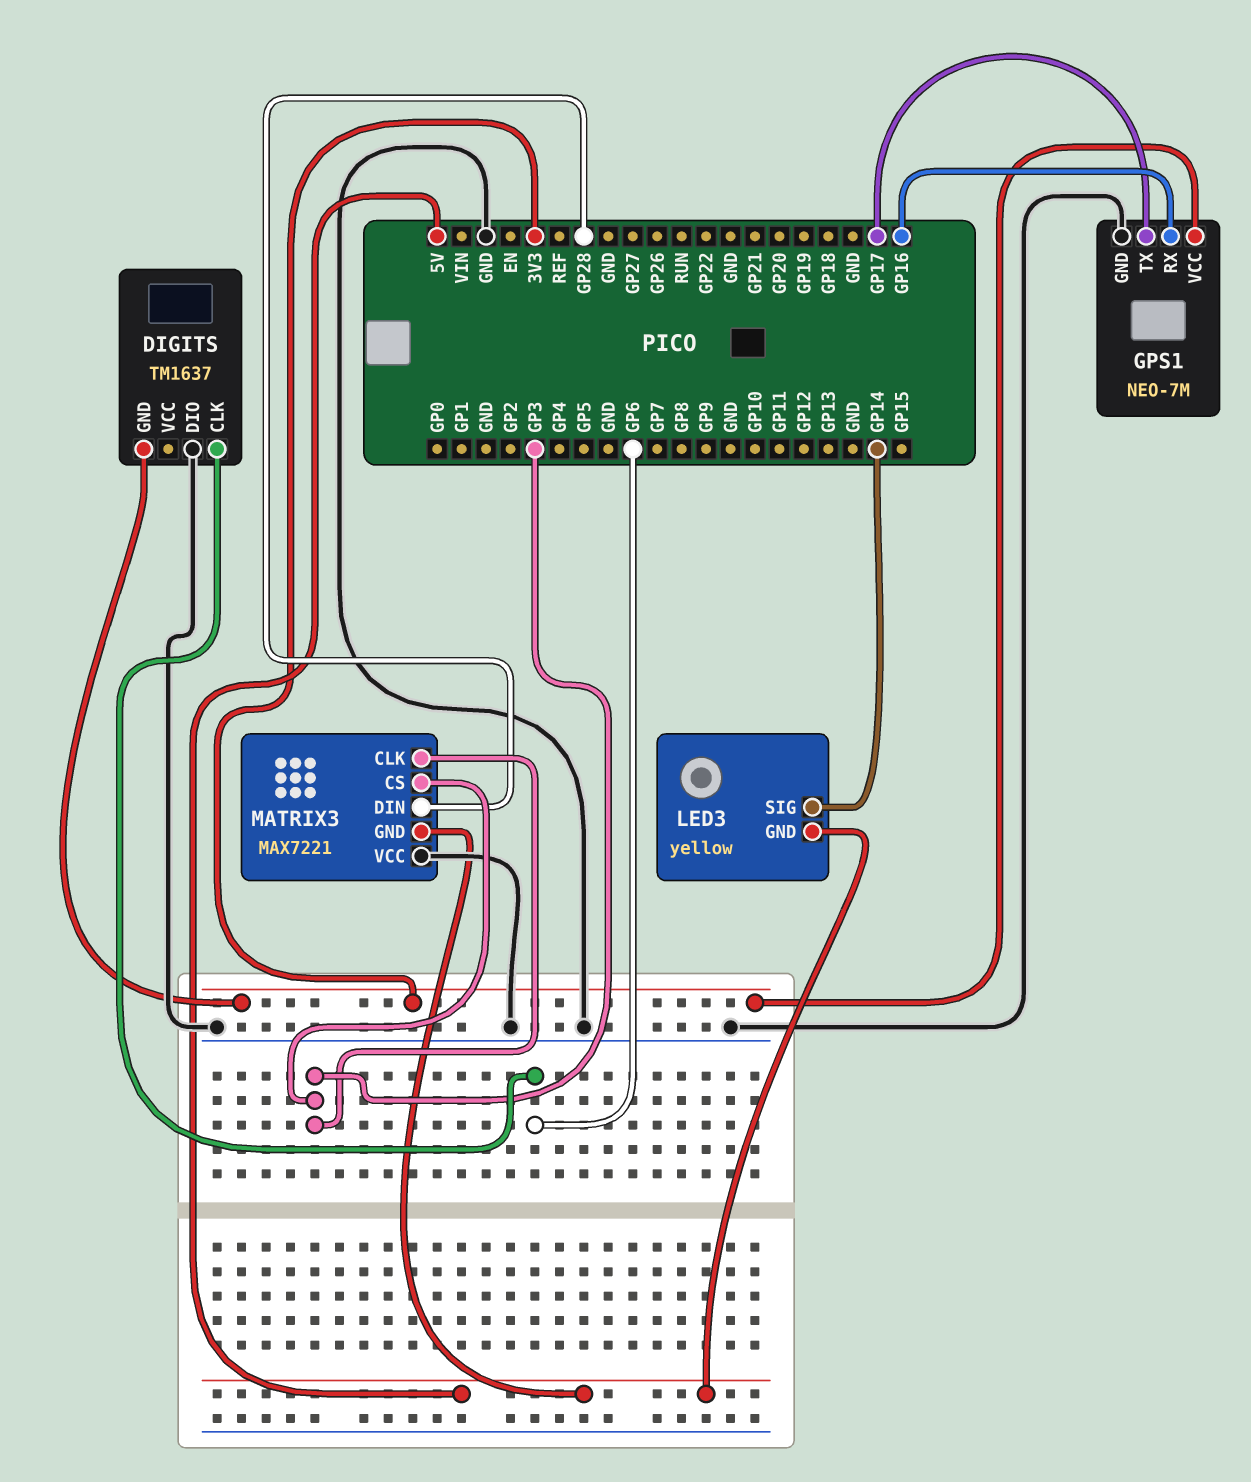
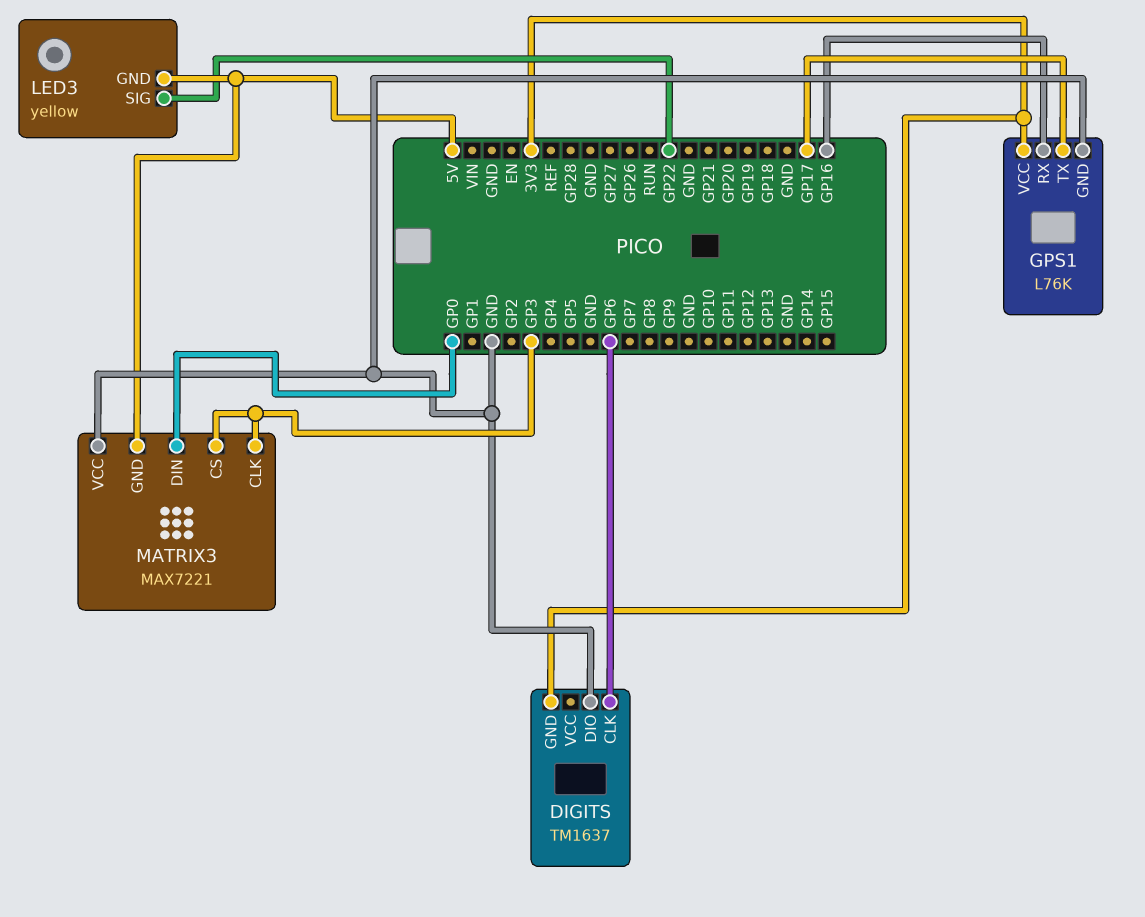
GPS1: NEO-7M -> L76K
LED3 pin SIG: GP14 -> GP22
MATRIX3 pin DIN: GP28 -> GP0

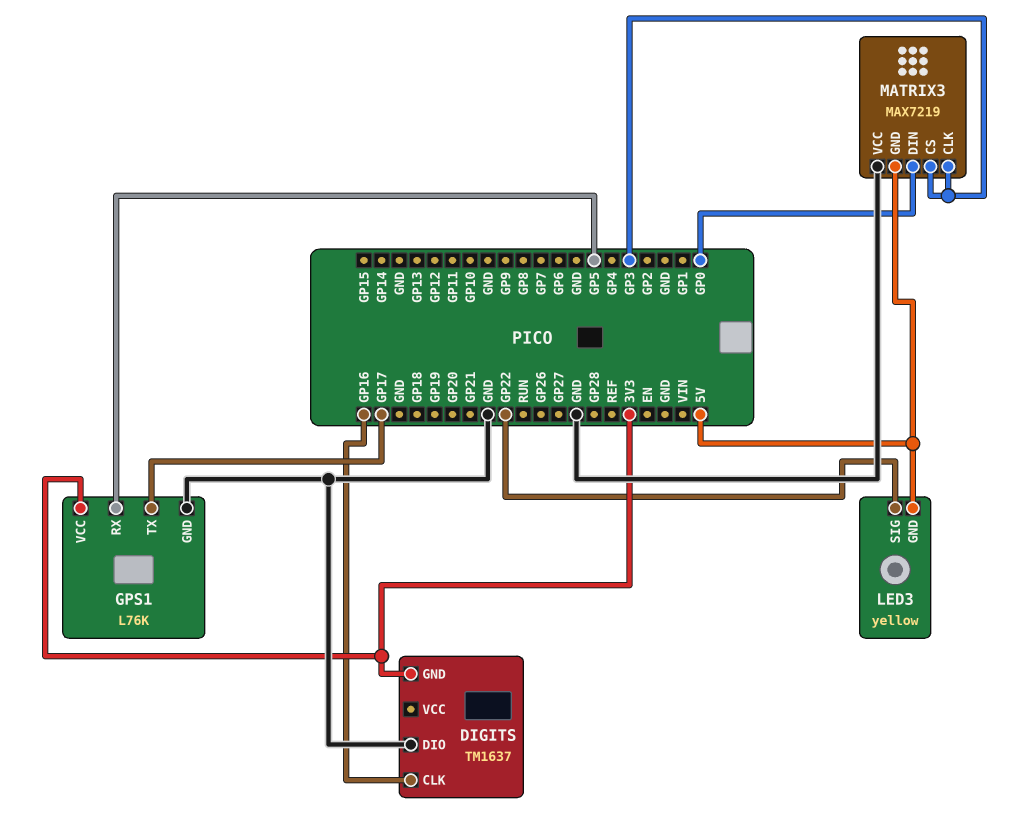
DIGITS pin CLK: GP6 -> GP16
GPS1 pin RX: GP16 -> GP5
MATRIX3: MAX7221 -> MAX7219

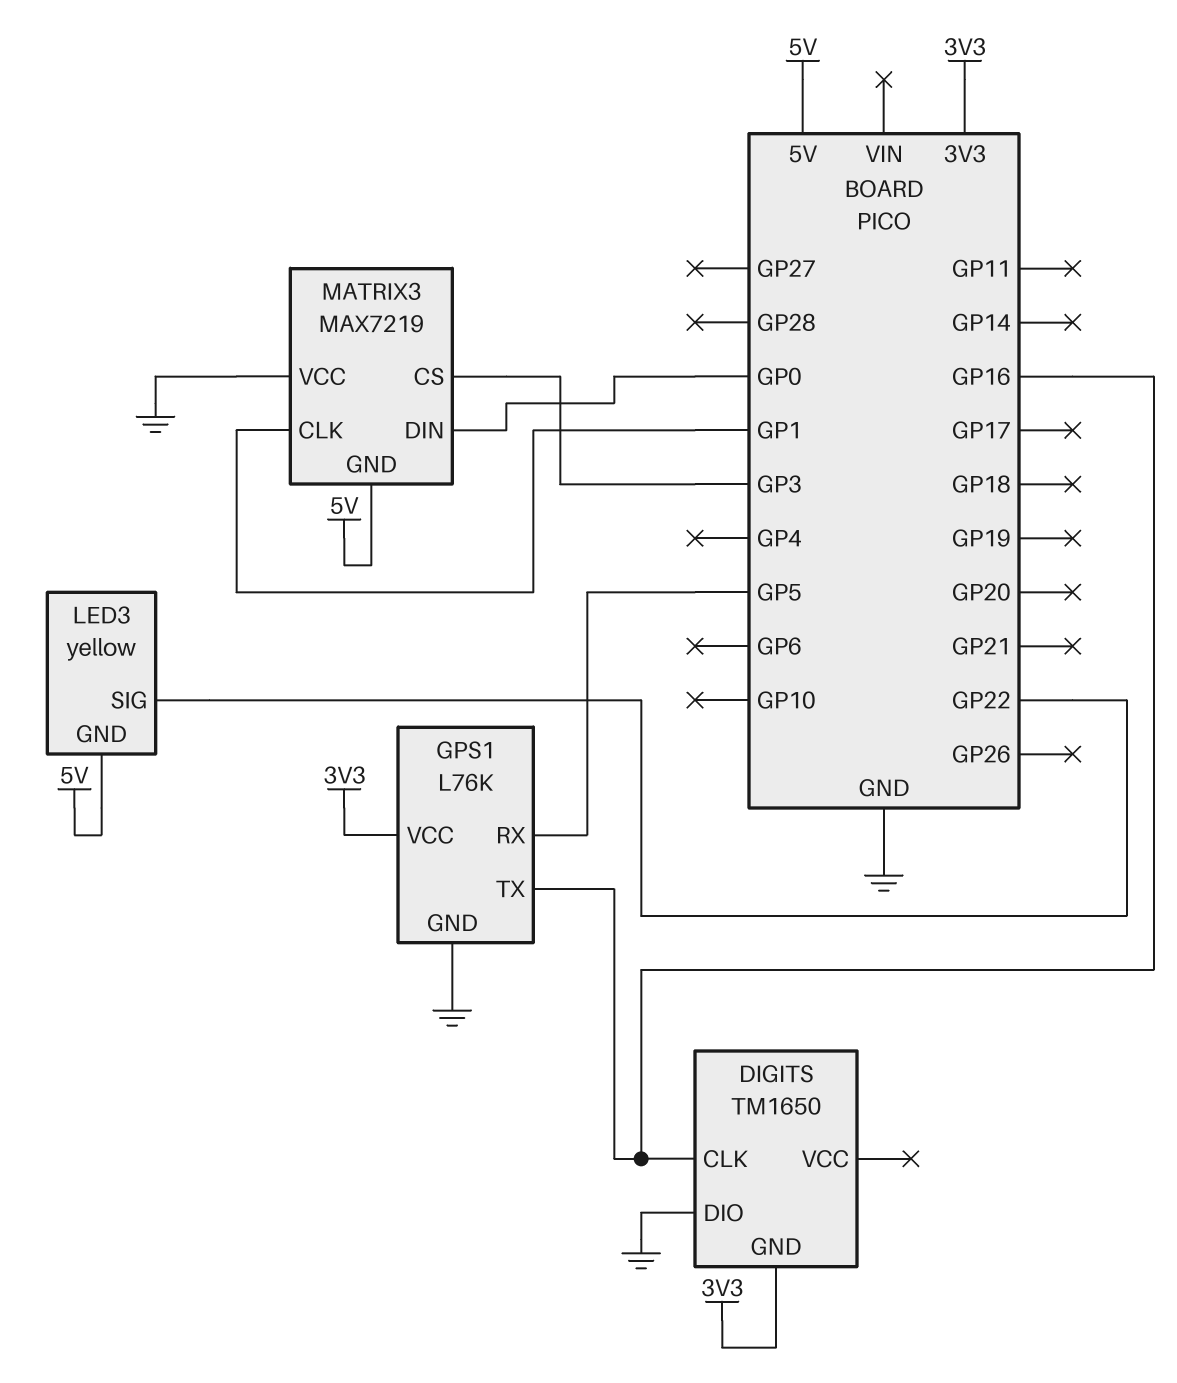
DIGITS: TM1637 -> TM1650
GPS1 pin TX: GP17 -> GP16
MATRIX3 pin CLK: GP3 -> GP1

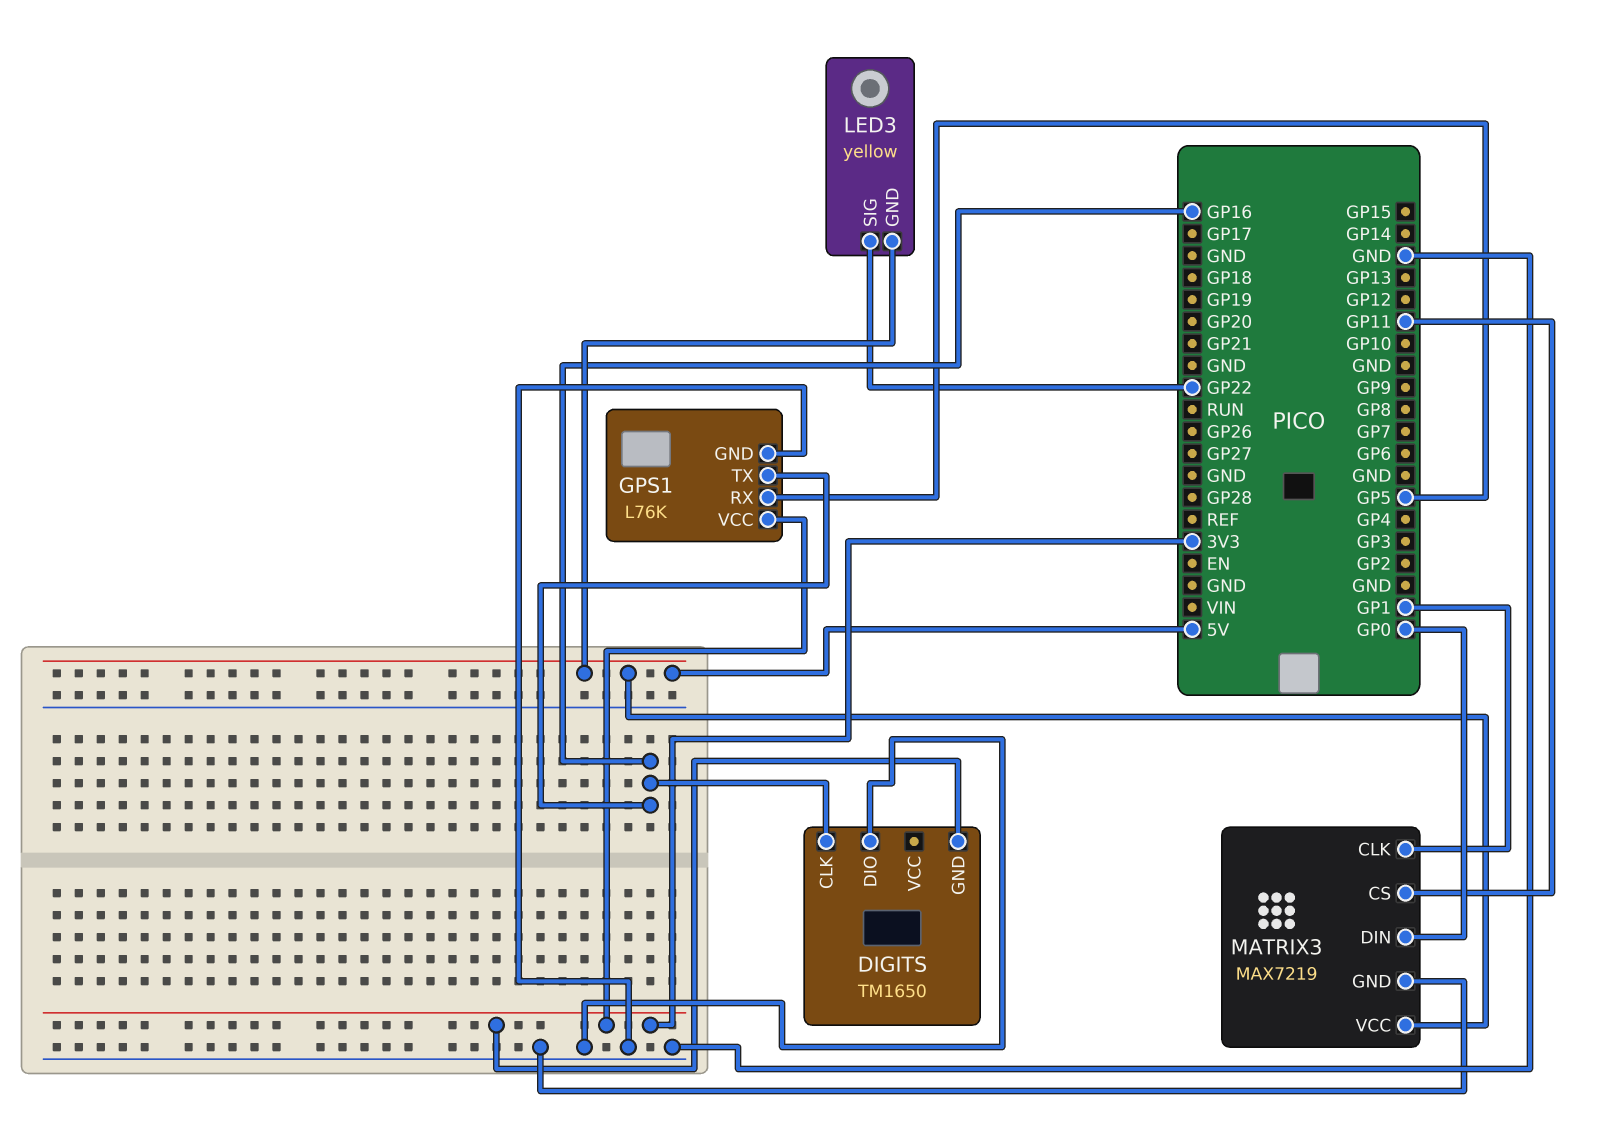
MATRIX3 pin CS: GP3 -> GP11
MATRIX3 pin GND: 5V -> GND
MATRIX3 pin VCC: GND -> 5V

